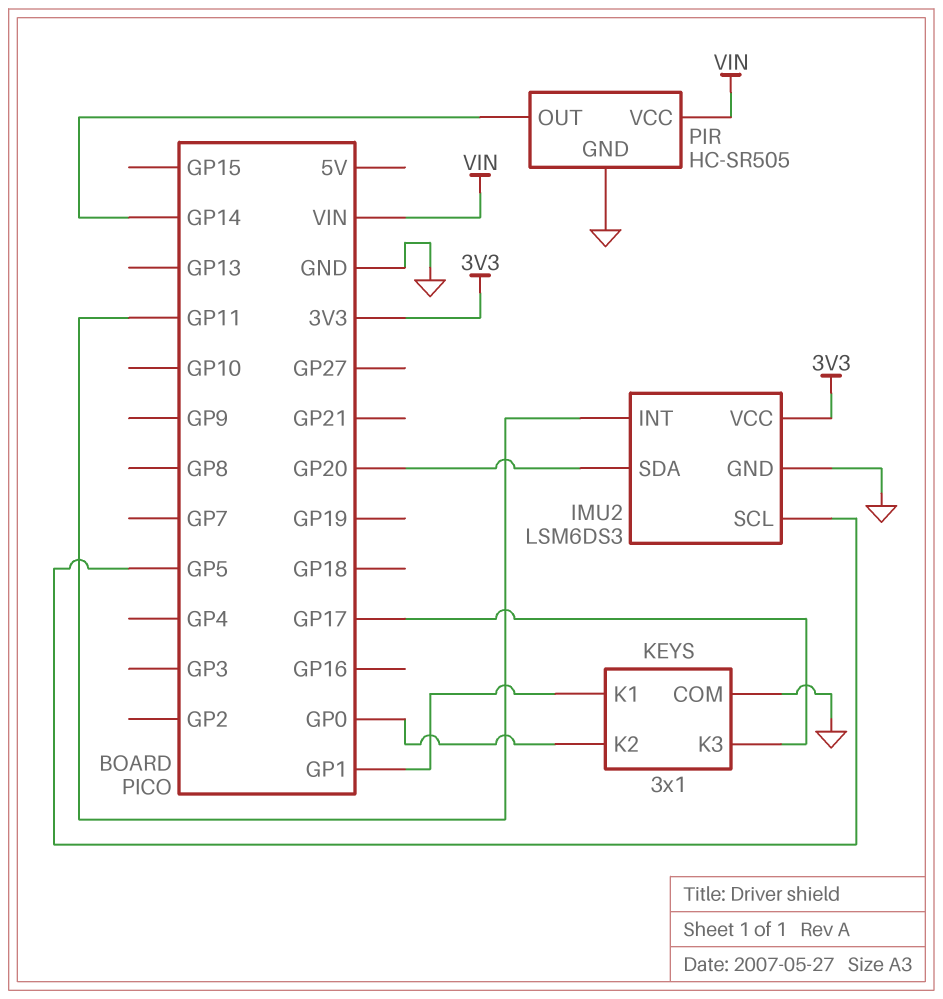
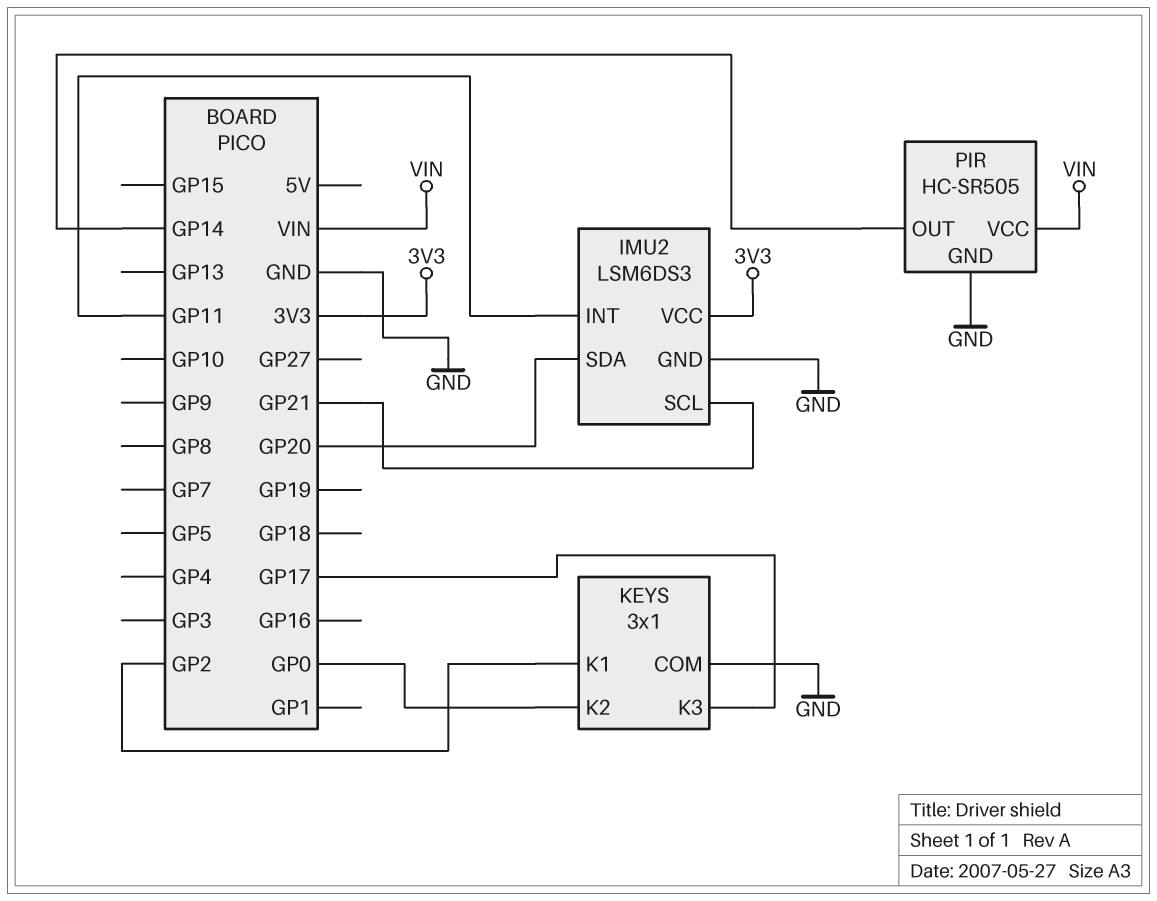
IMU2 pin SCL: GP5 -> GP21
KEYS pin K1: GP1 -> GP2

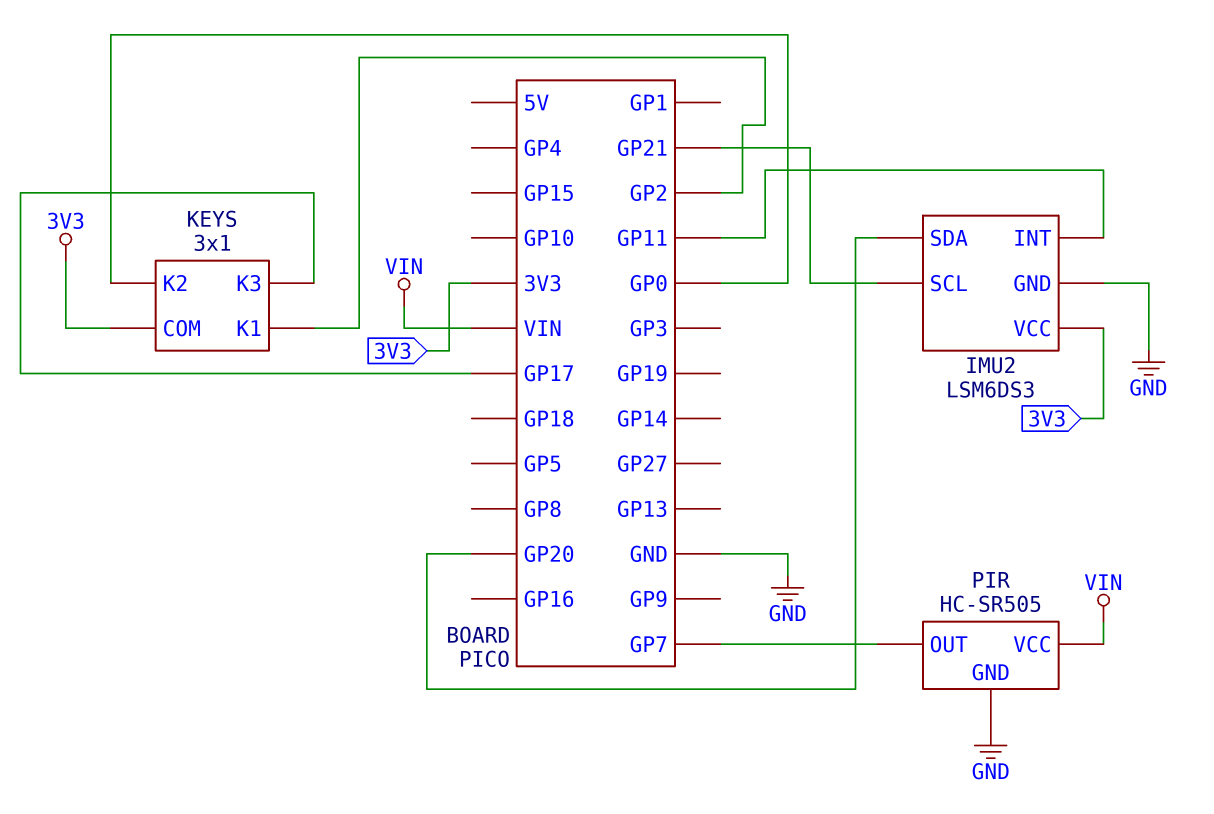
KEYS pin COM: GND -> 3V3
PIR pin OUT: GP14 -> GP7

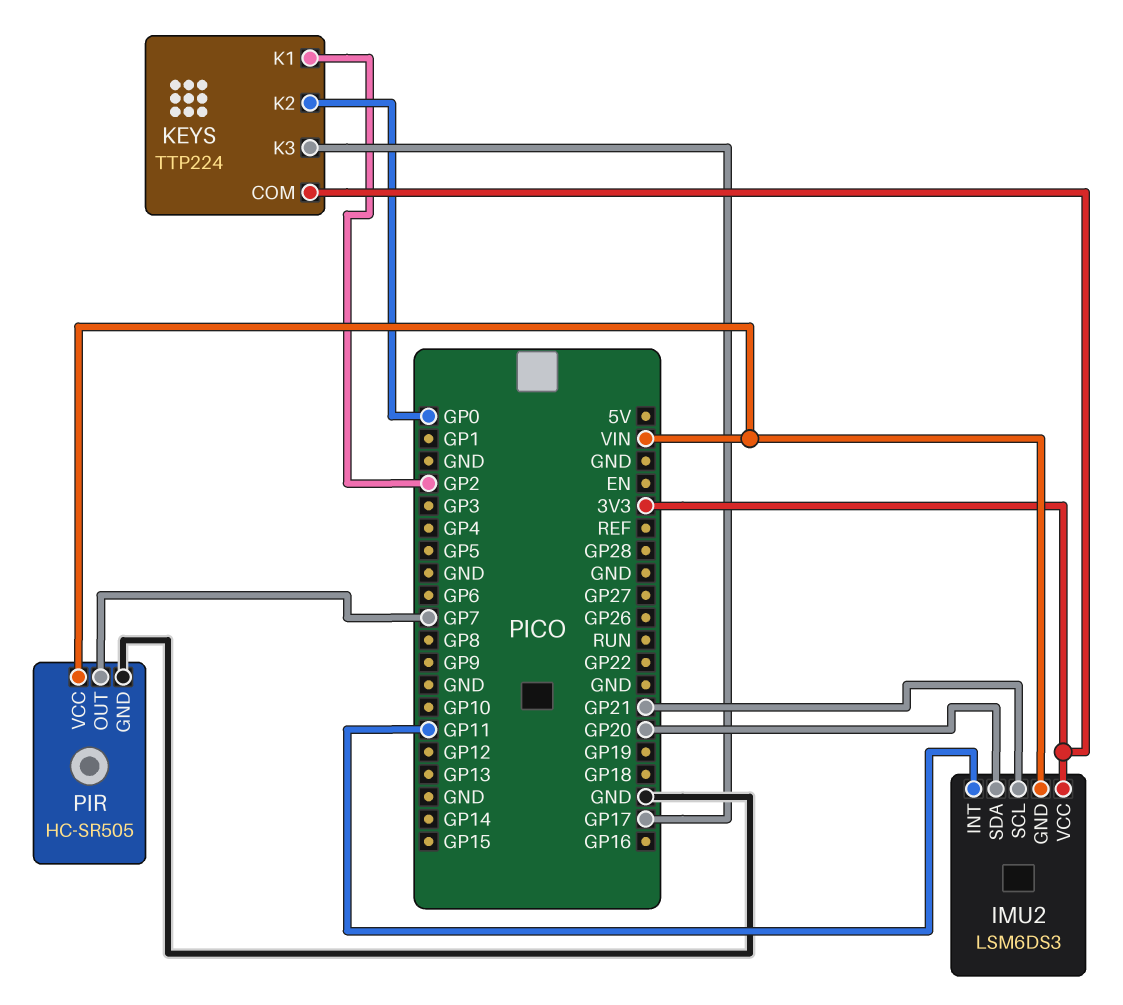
IMU2 pin GND: GND -> VIN
KEYS: 3x1 -> TTP224

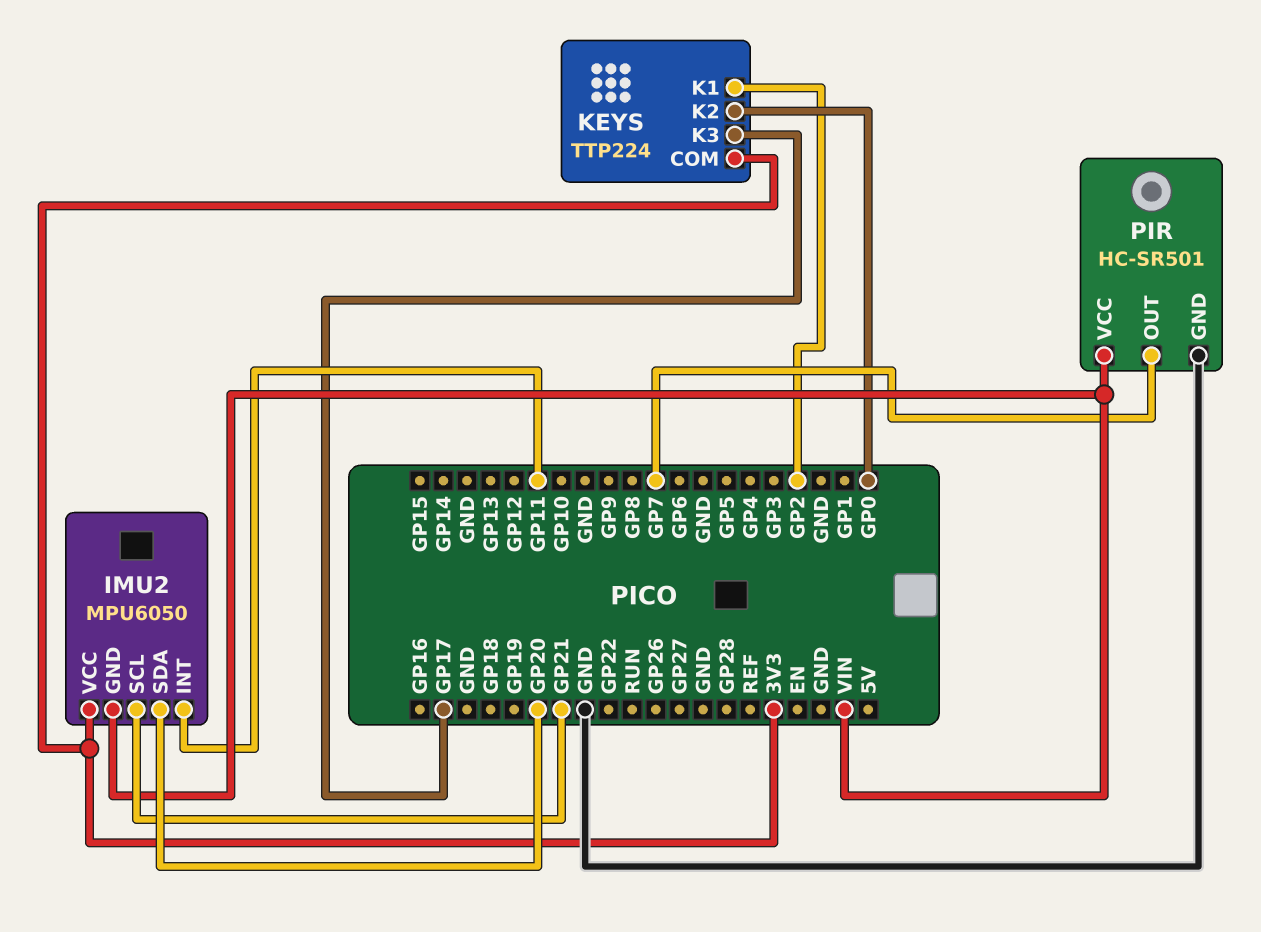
IMU2: LSM6DS3 -> MPU6050
PIR: HC-SR505 -> HC-SR501

